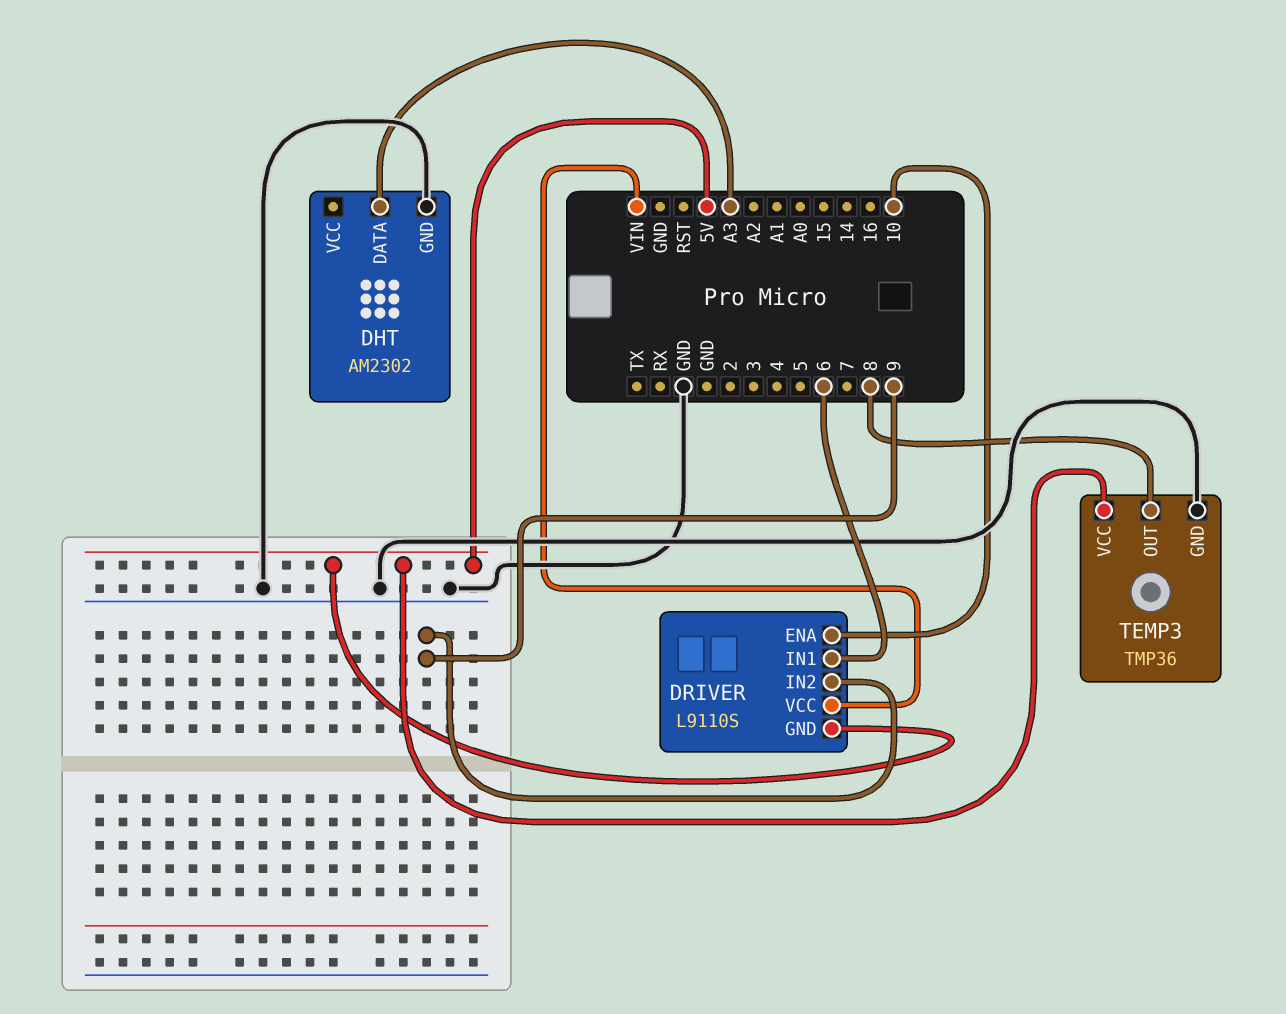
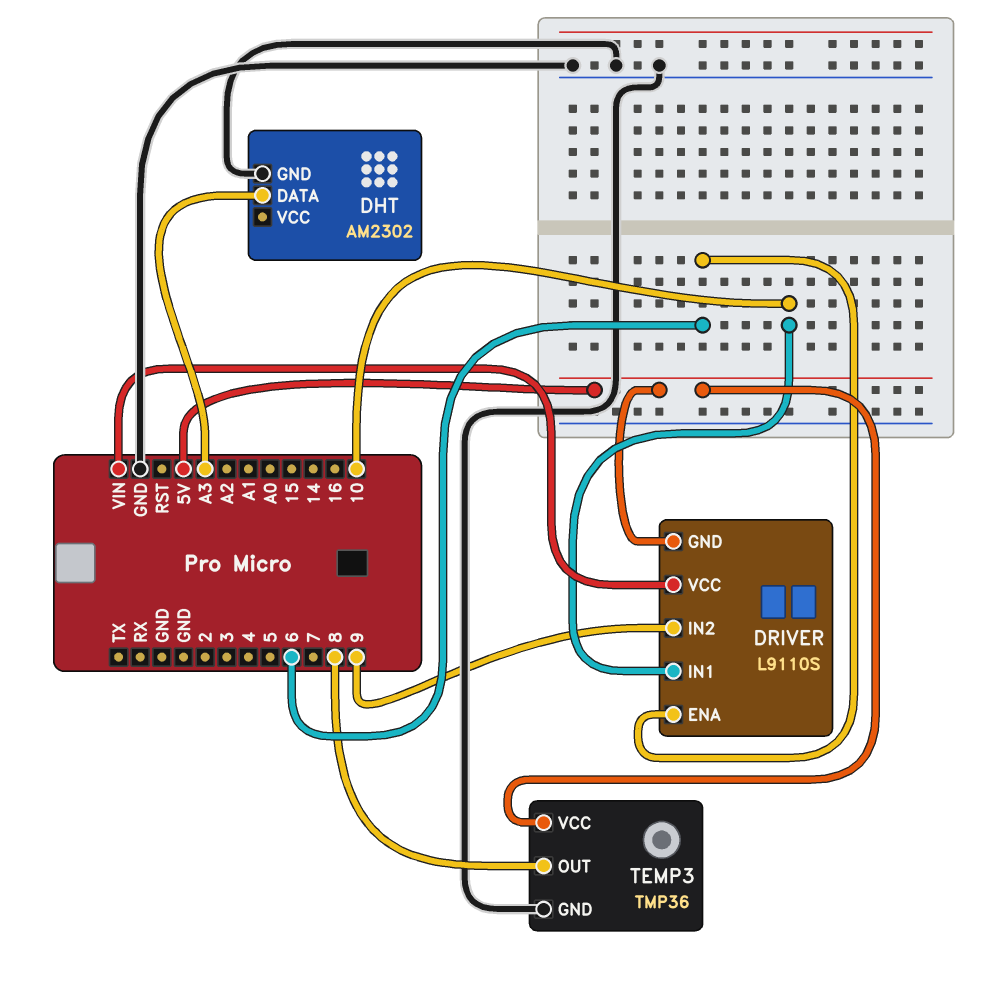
DRIVER pin ENA: 10 -> 6
DRIVER pin IN1: 6 -> 10

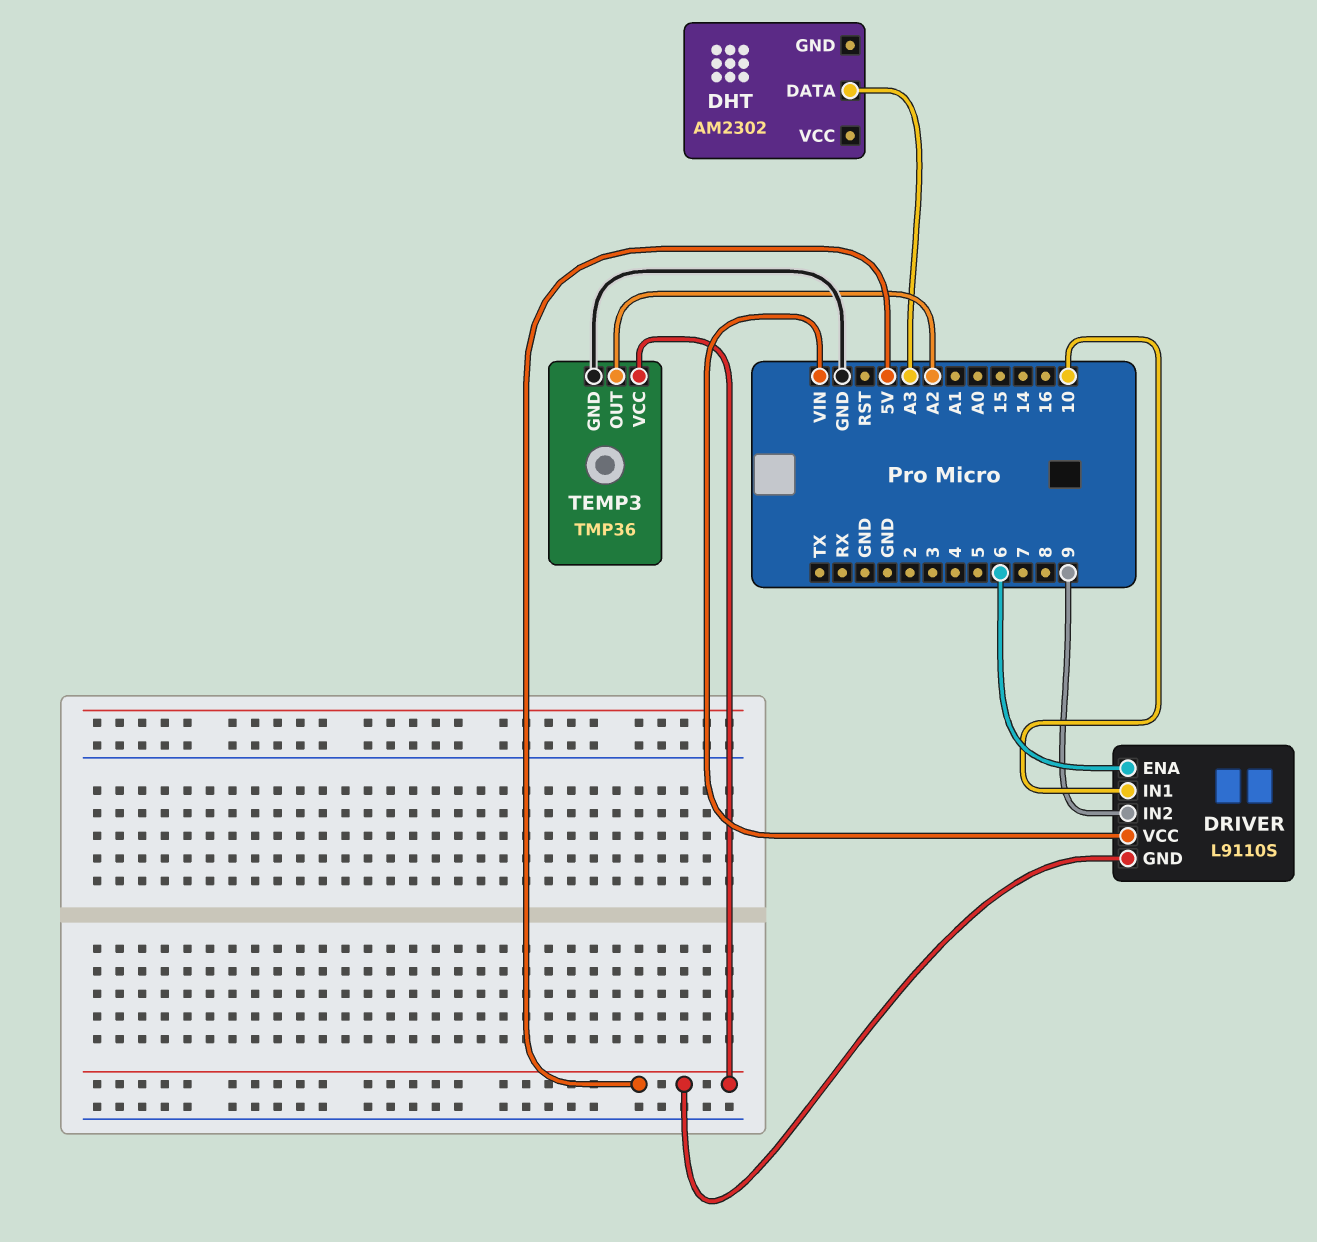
DHT pin GND: GND -> none
TEMP3 pin OUT: 8 -> A2

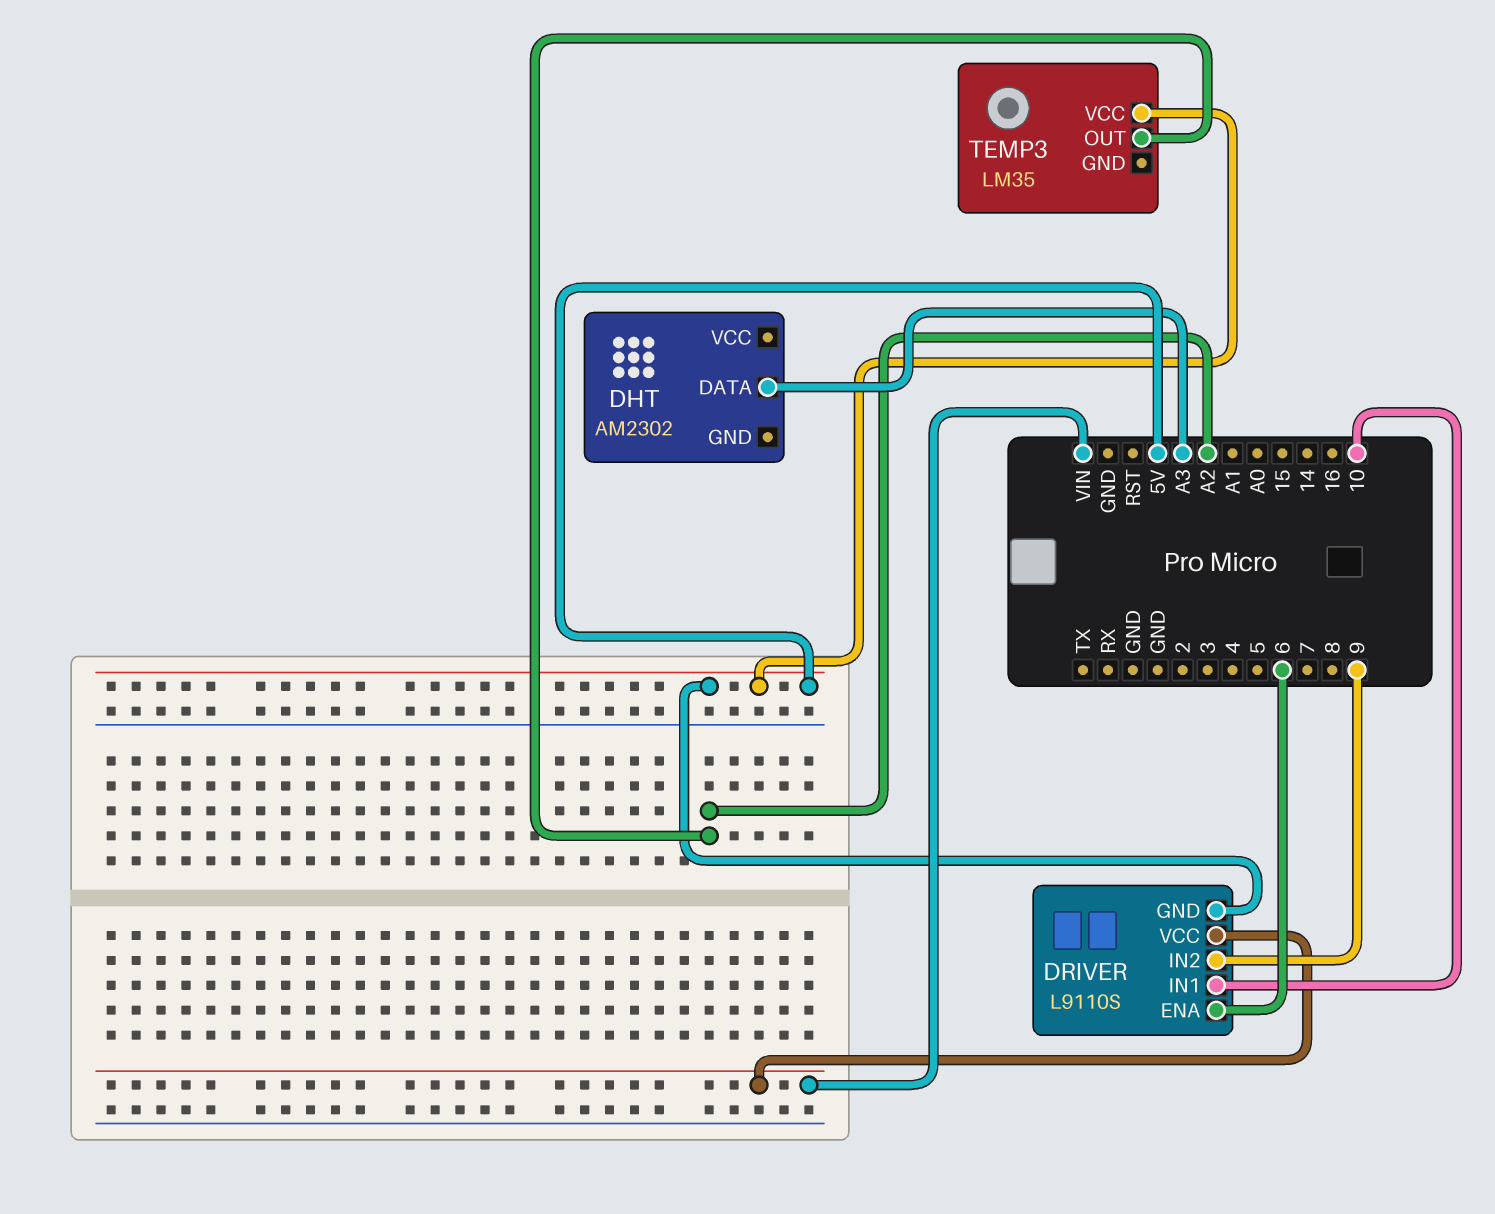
TEMP3: TMP36 -> LM35
TEMP3 pin GND: GND -> none

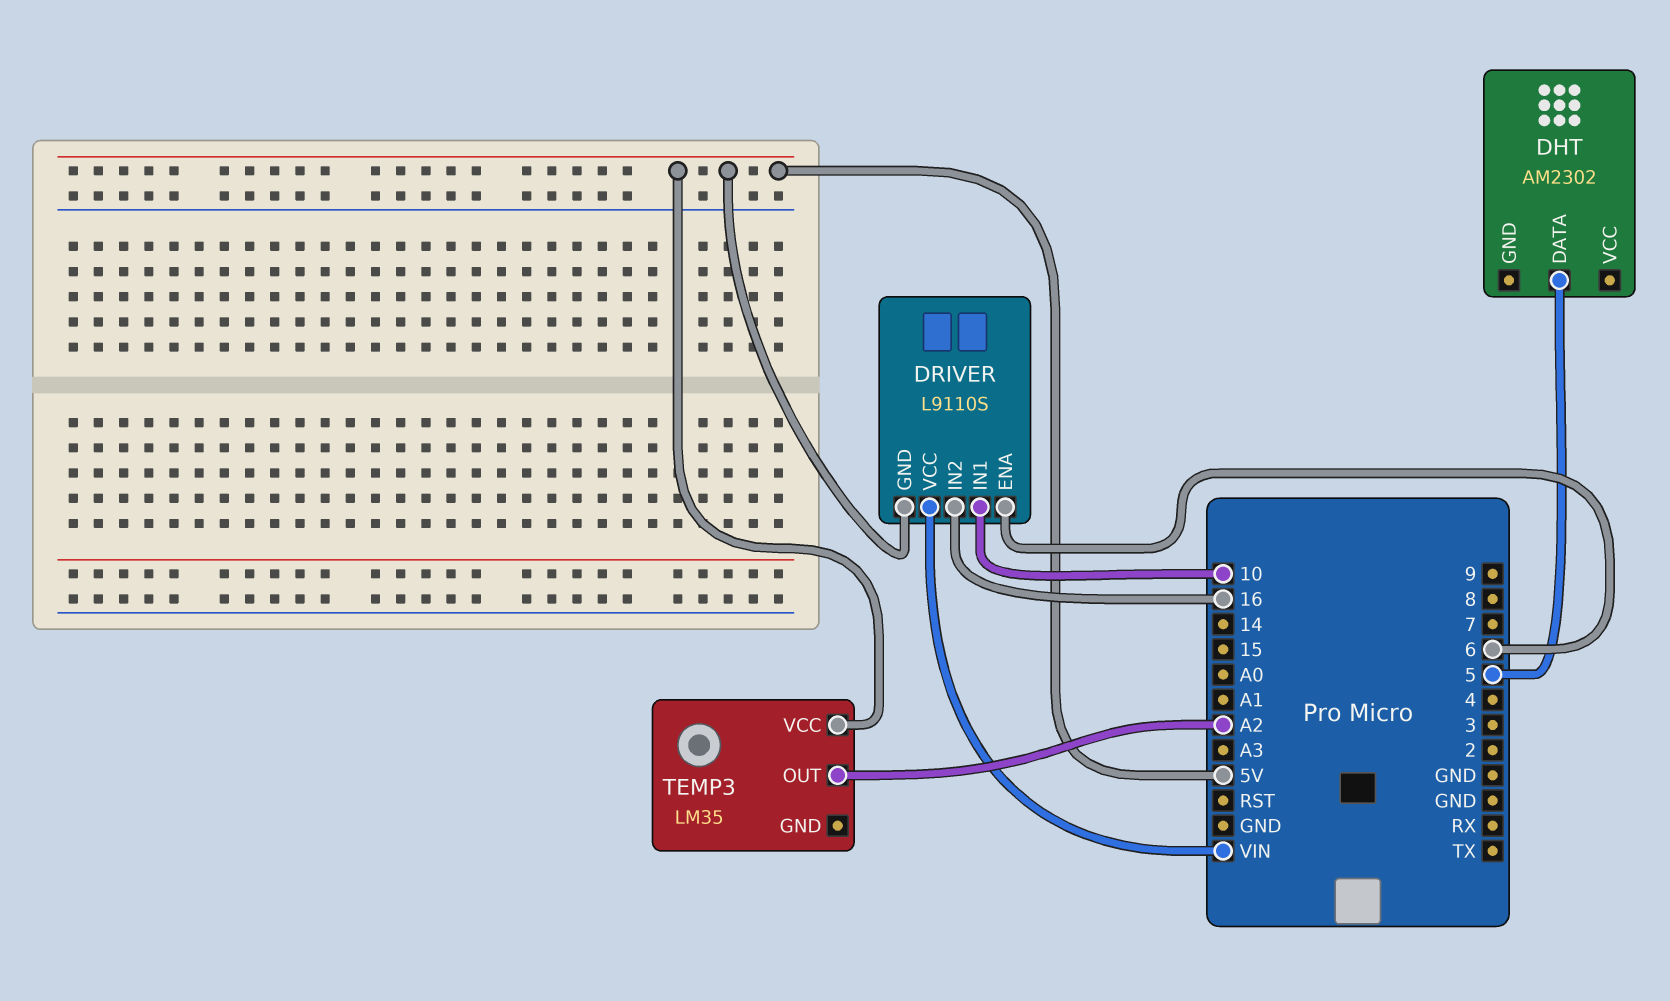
DHT pin DATA: A3 -> 5
DRIVER pin IN2: 9 -> 16

